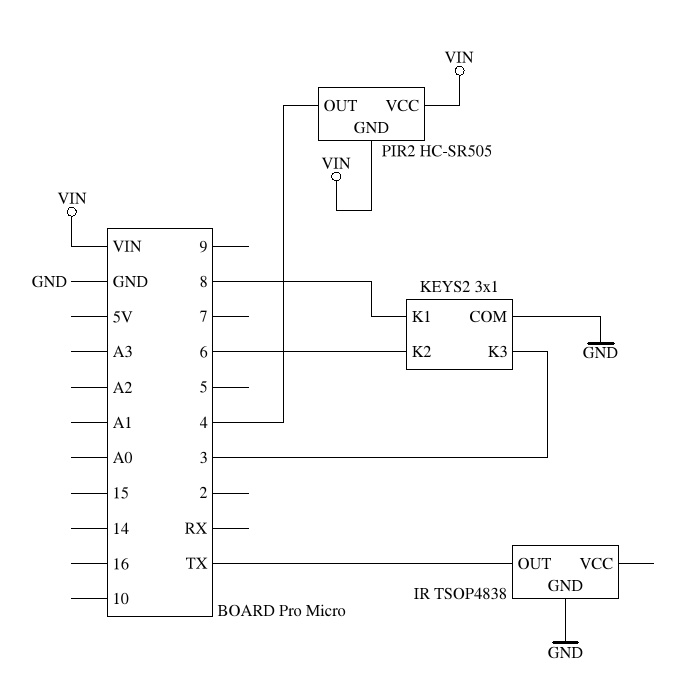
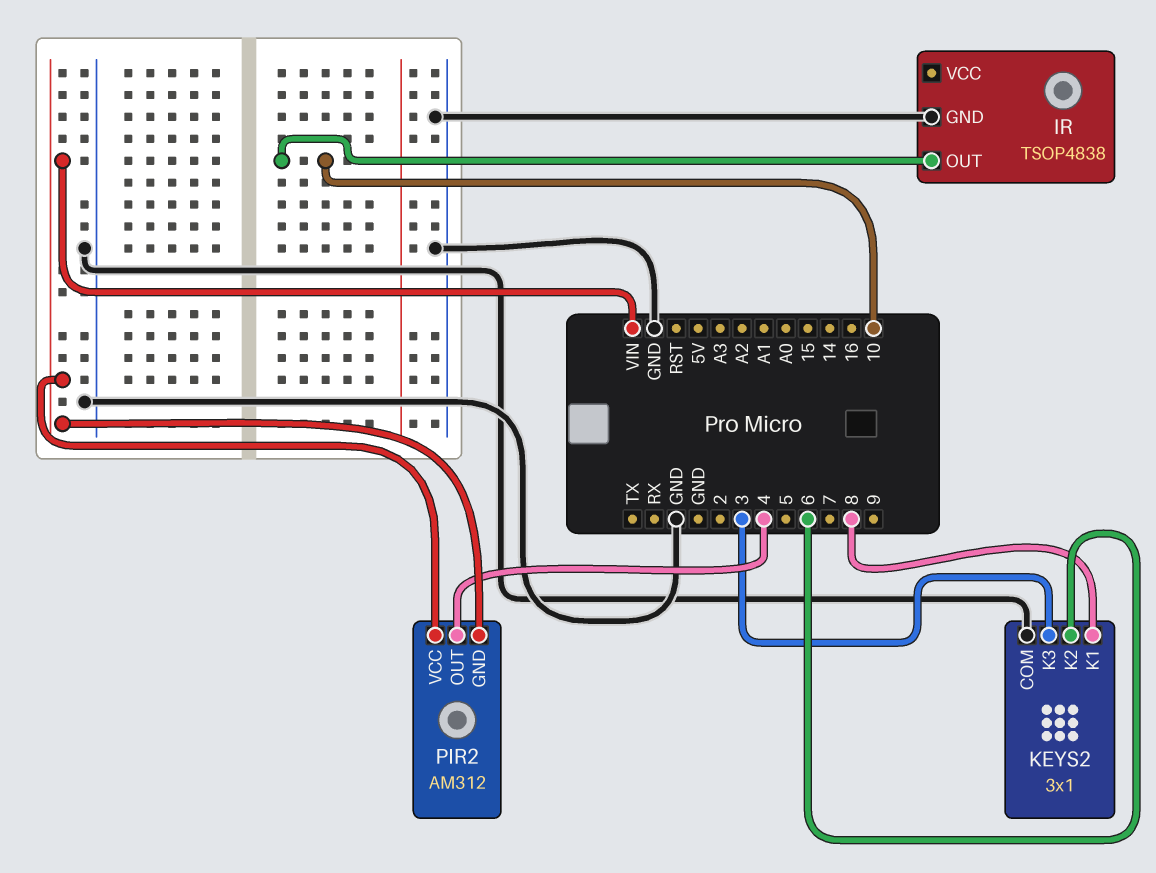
IR pin OUT: TX -> 10
PIR2: HC-SR505 -> AM312

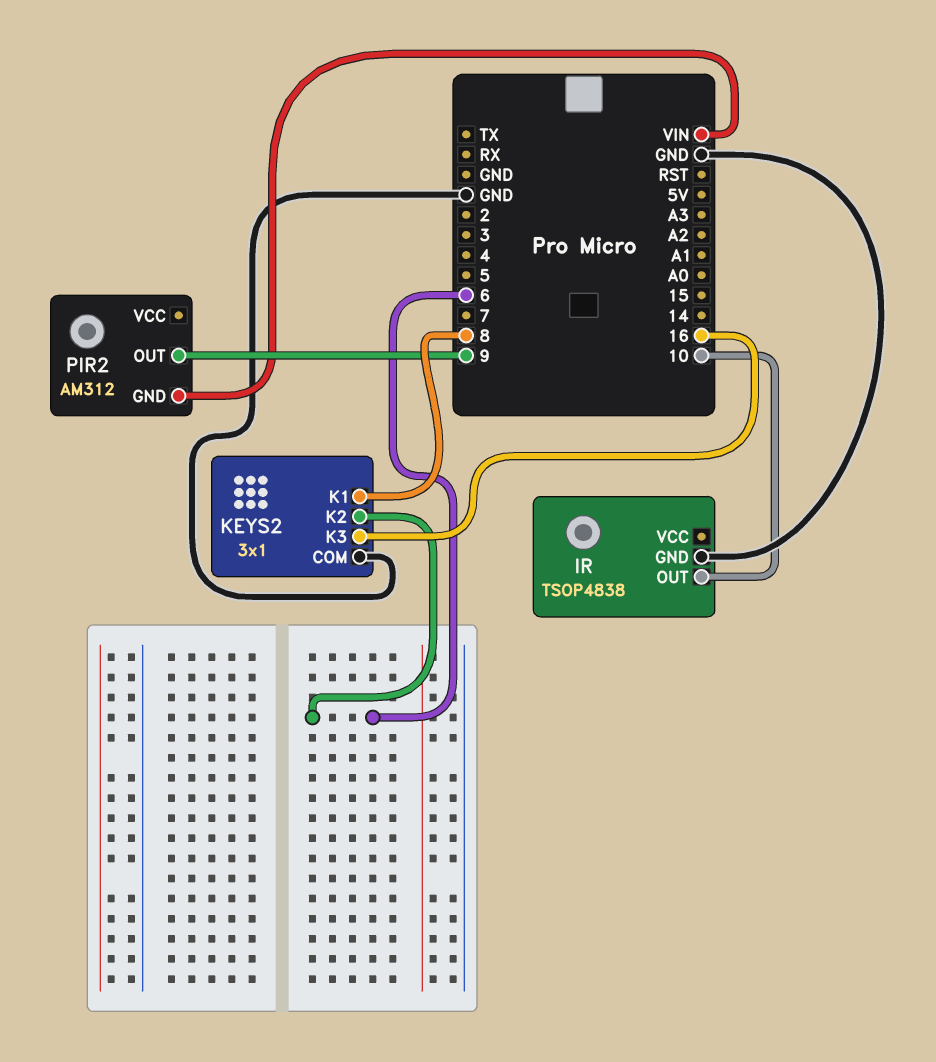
KEYS2 pin K3: 3 -> 16
PIR2 pin OUT: 4 -> 9
PIR2 pin VCC: VIN -> none

